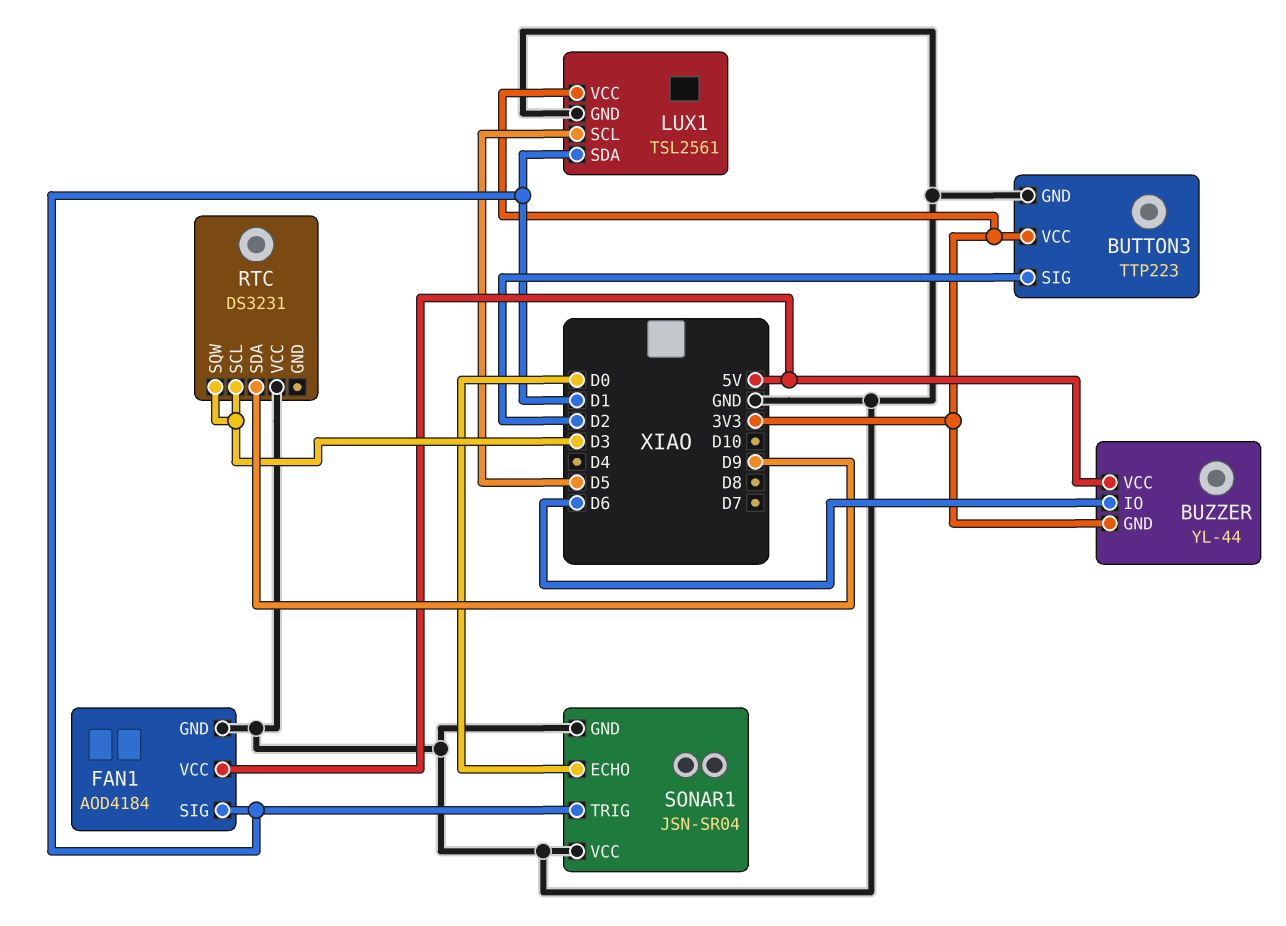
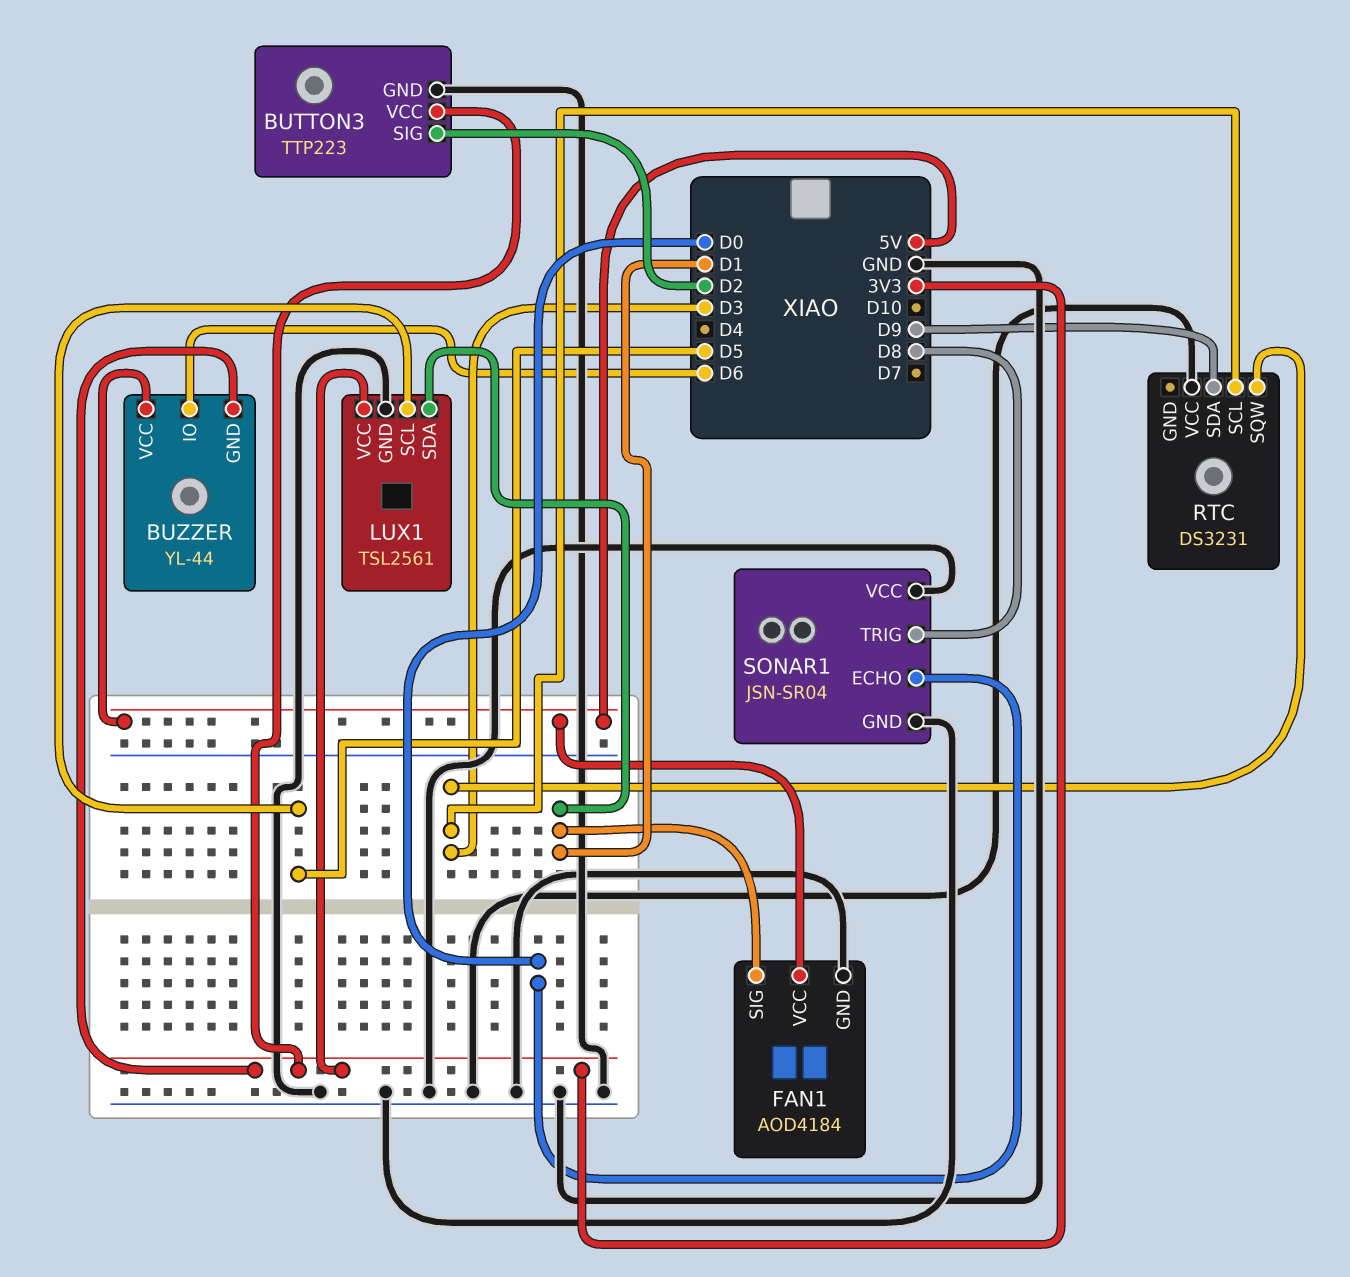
SONAR1 pin TRIG: D1 -> D8

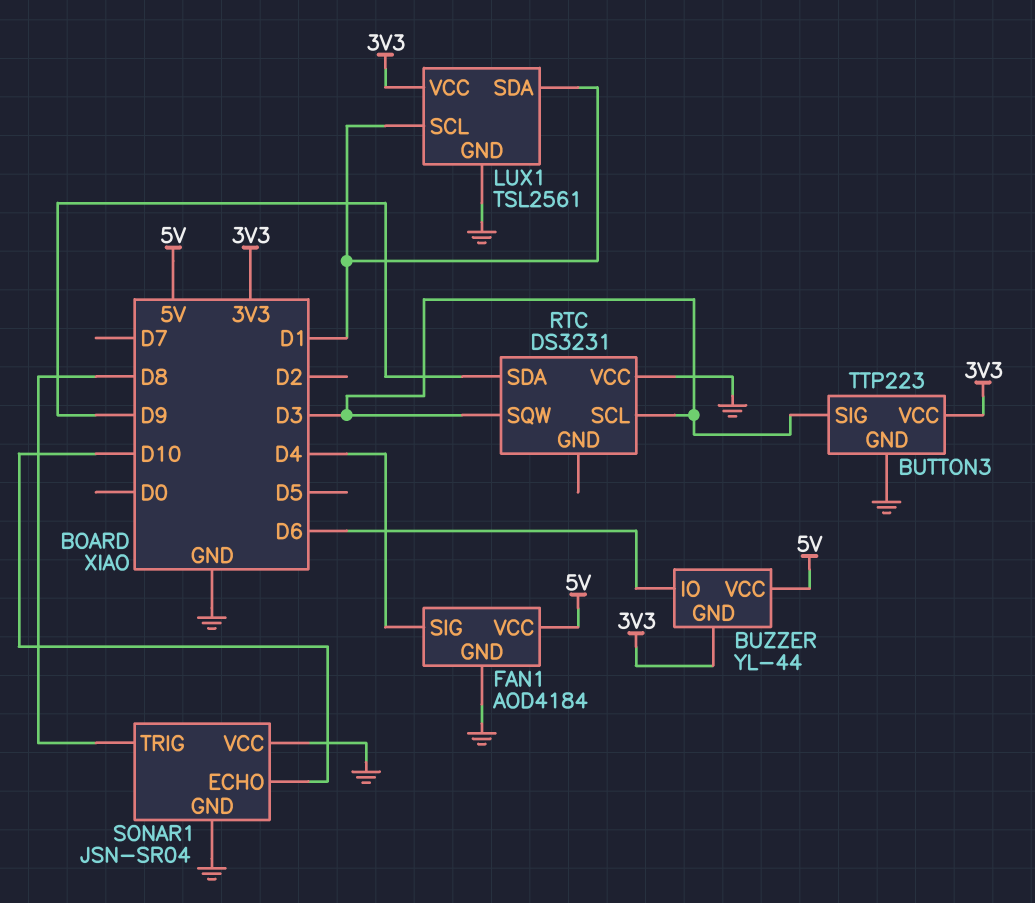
BUTTON3 pin SIG: D2 -> D3
FAN1 pin SIG: D1 -> D4
LUX1 pin SCL: D5 -> D1
SONAR1 pin ECHO: D0 -> D10

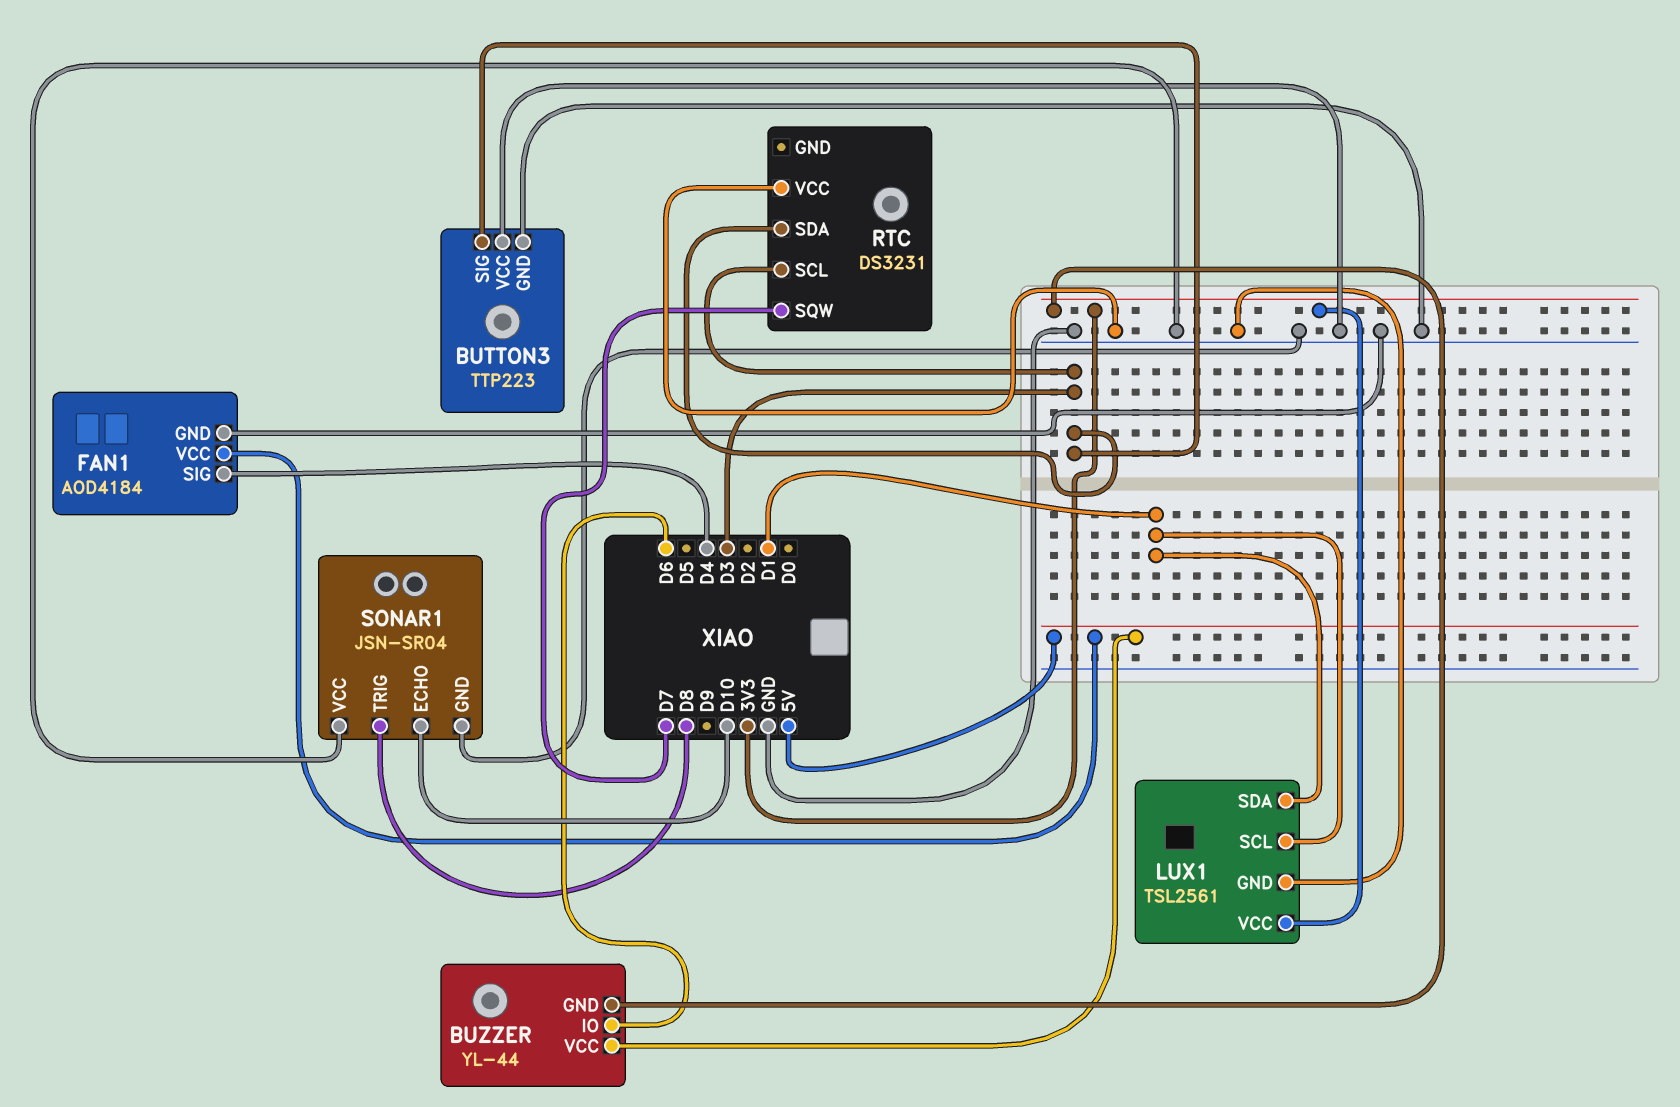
BUTTON3 pin VCC: 3V3 -> GND
RTC pin SDA: D9 -> D3
RTC pin SQW: D3 -> D7

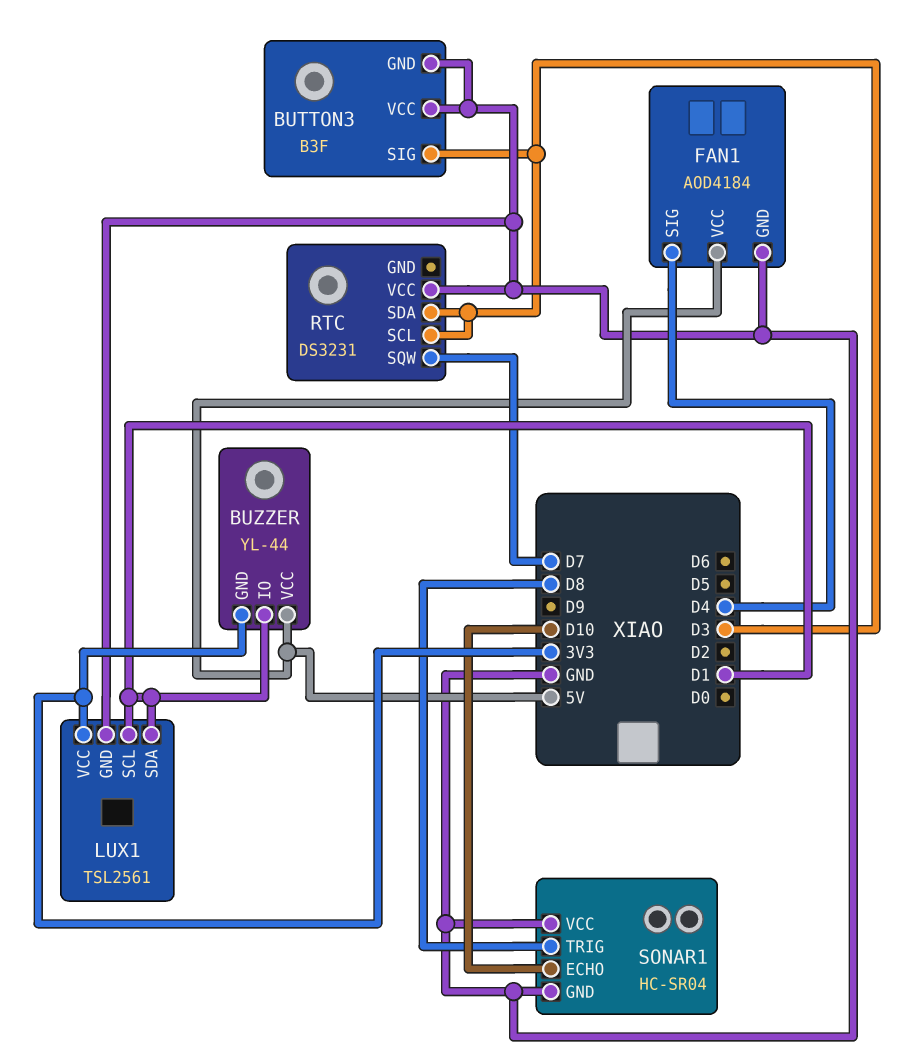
BUTTON3: TTP223 -> B3F
BUZZER pin IO: D6 -> D1
SONAR1: JSN-SR04 -> HC-SR04

